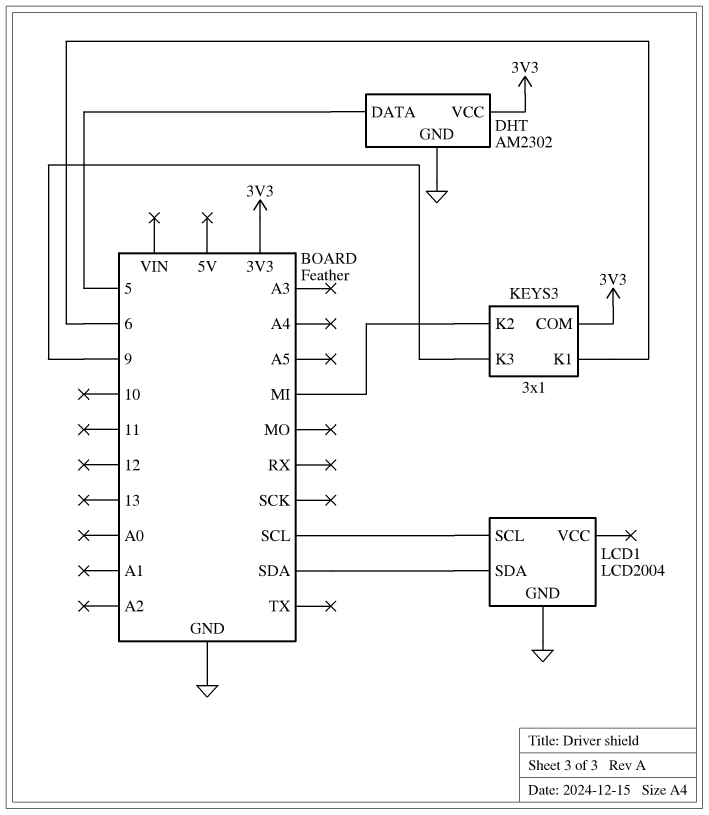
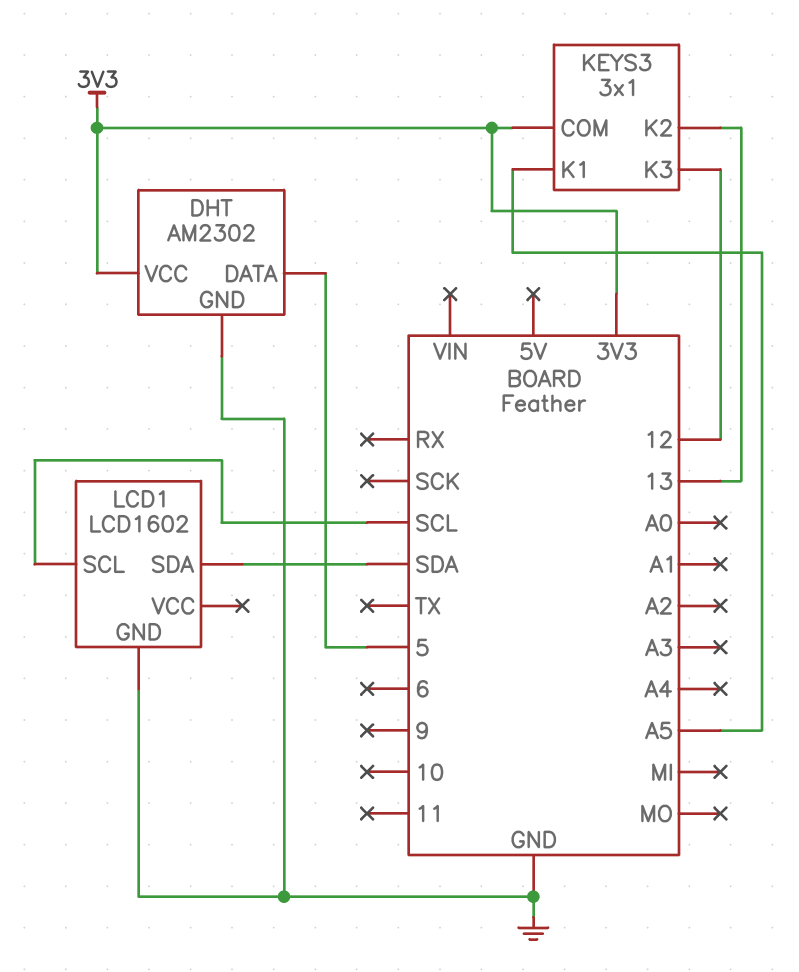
KEYS3 pin K1: 6 -> A5
KEYS3 pin K2: MI -> 13
KEYS3 pin K3: 9 -> 12
LCD1: LCD2004 -> LCD1602

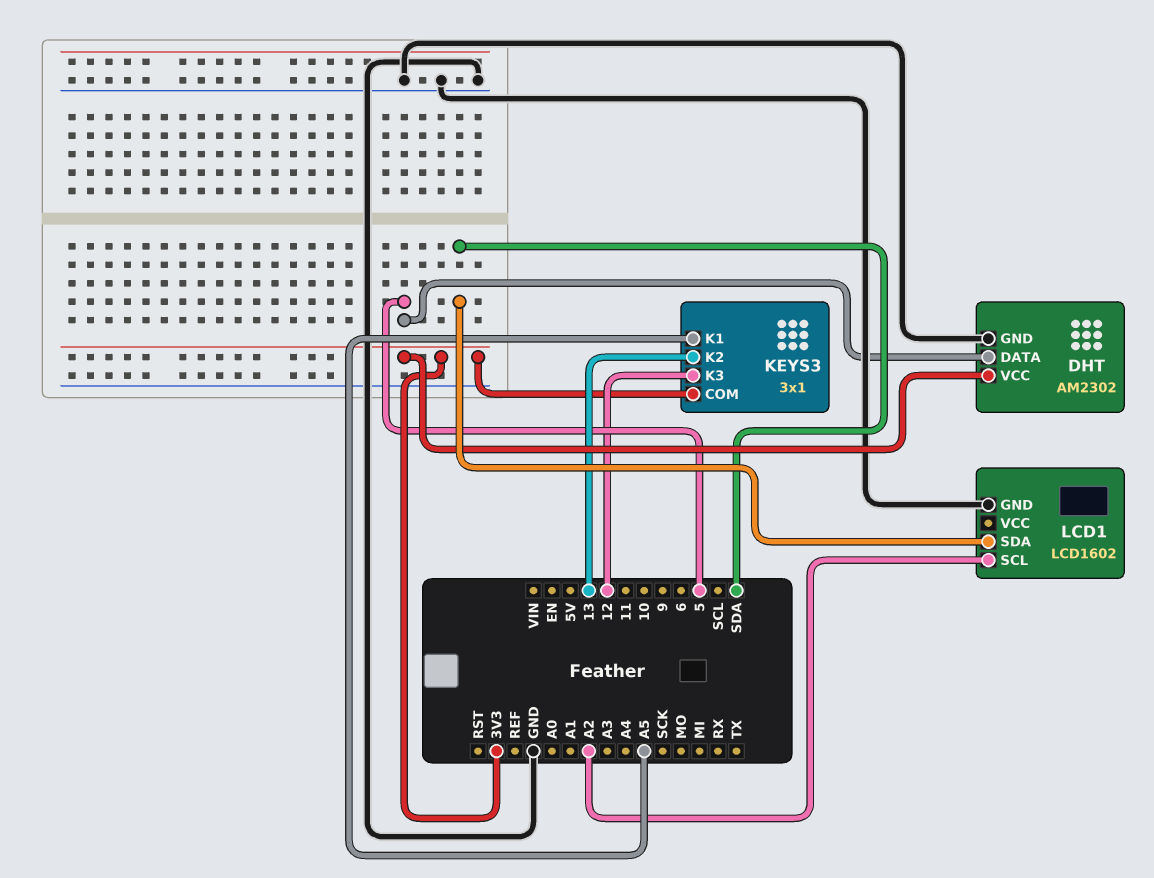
LCD1 pin SCL: SCL -> A2

